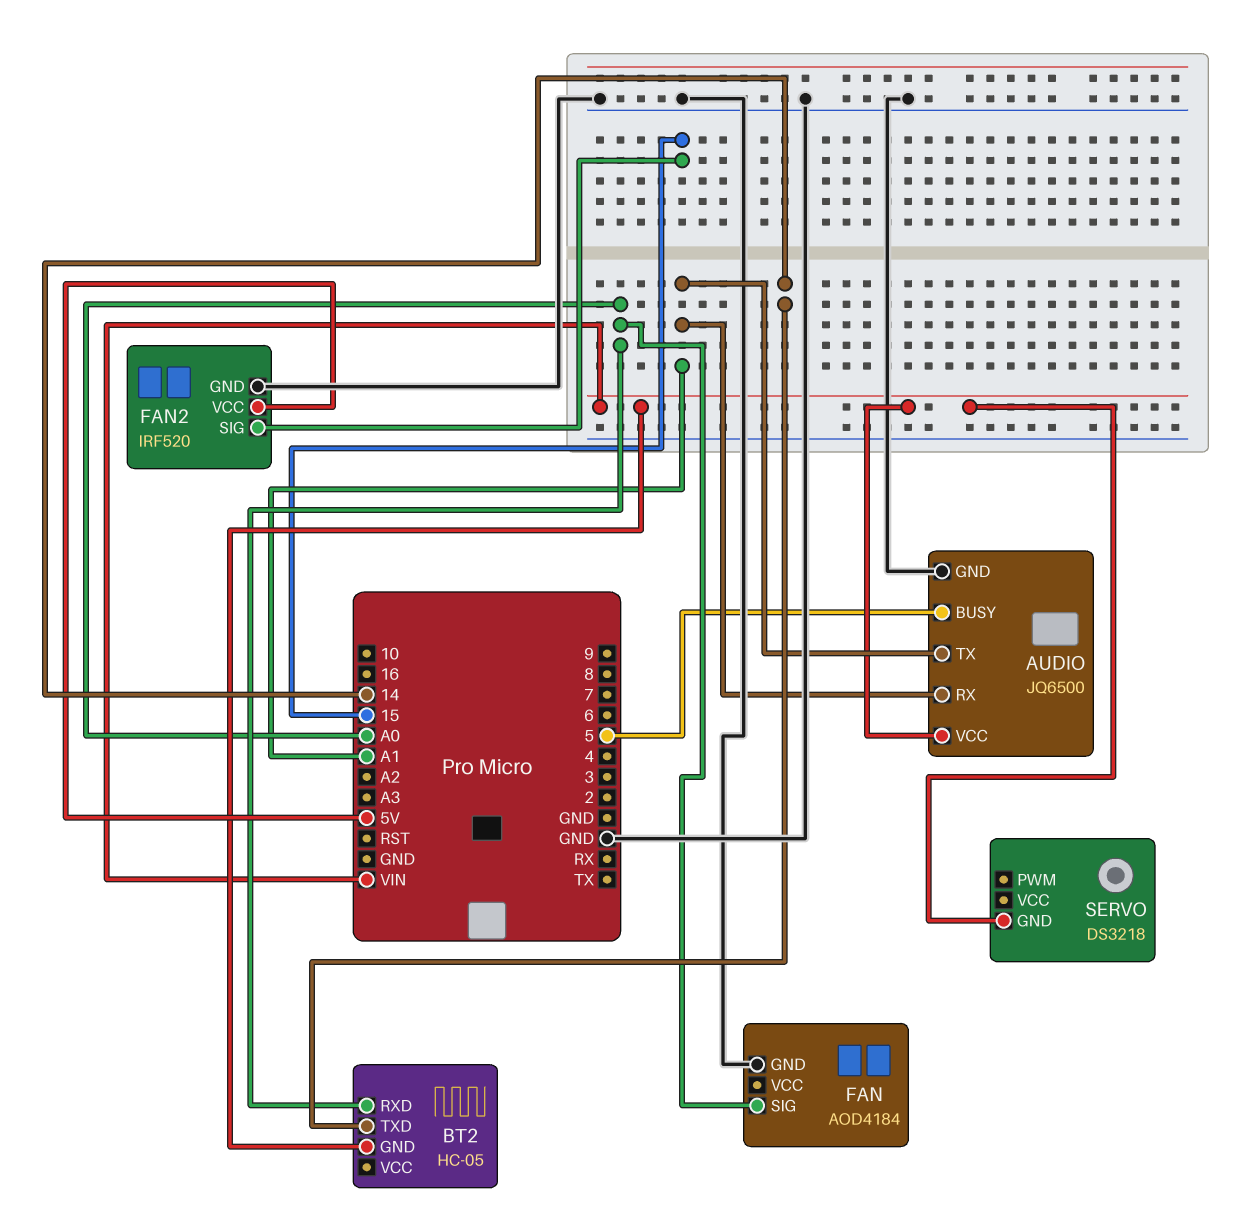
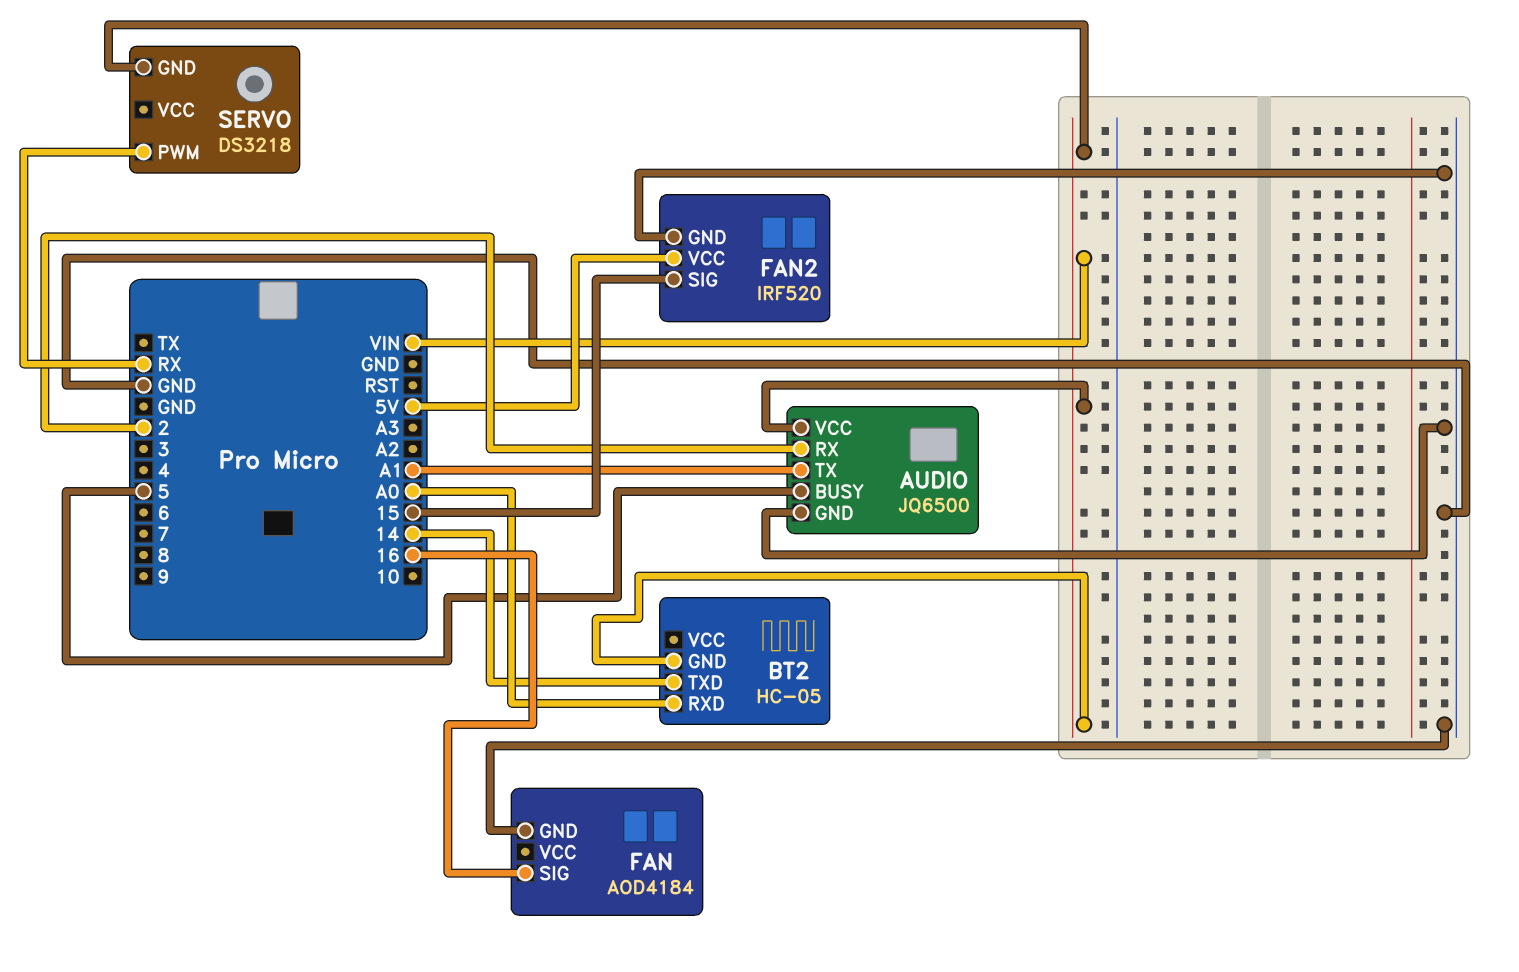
AUDIO pin RX: A1 -> 2
FAN pin SIG: A0 -> 16
SERVO pin PWM: none -> RX

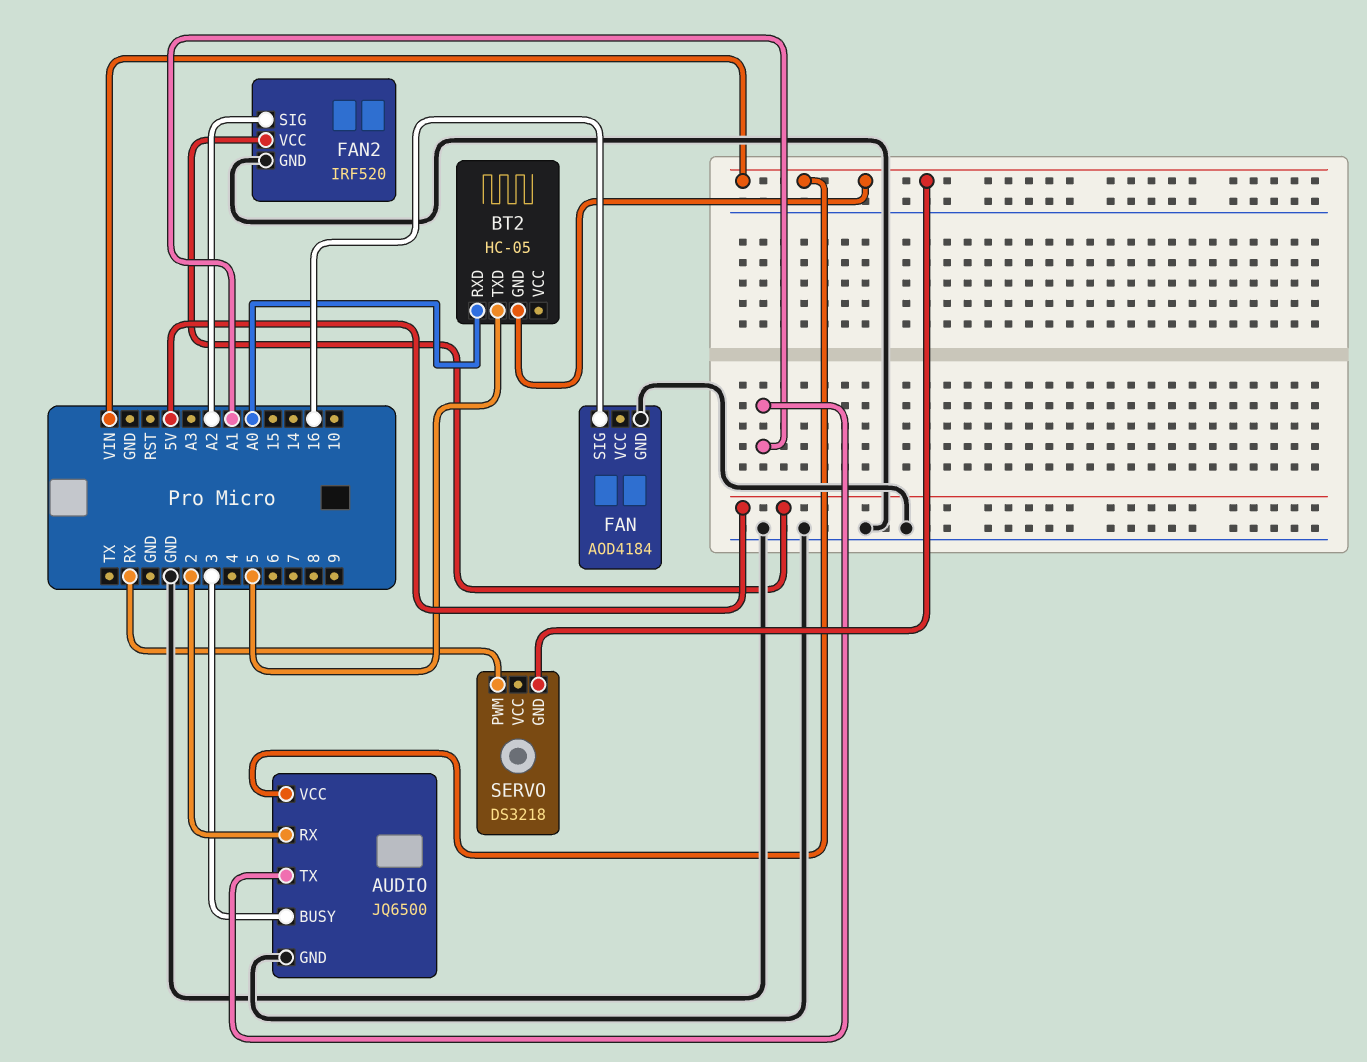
AUDIO pin BUSY: 5 -> 3
BT2 pin TXD: 14 -> 5
FAN2 pin SIG: 15 -> A2

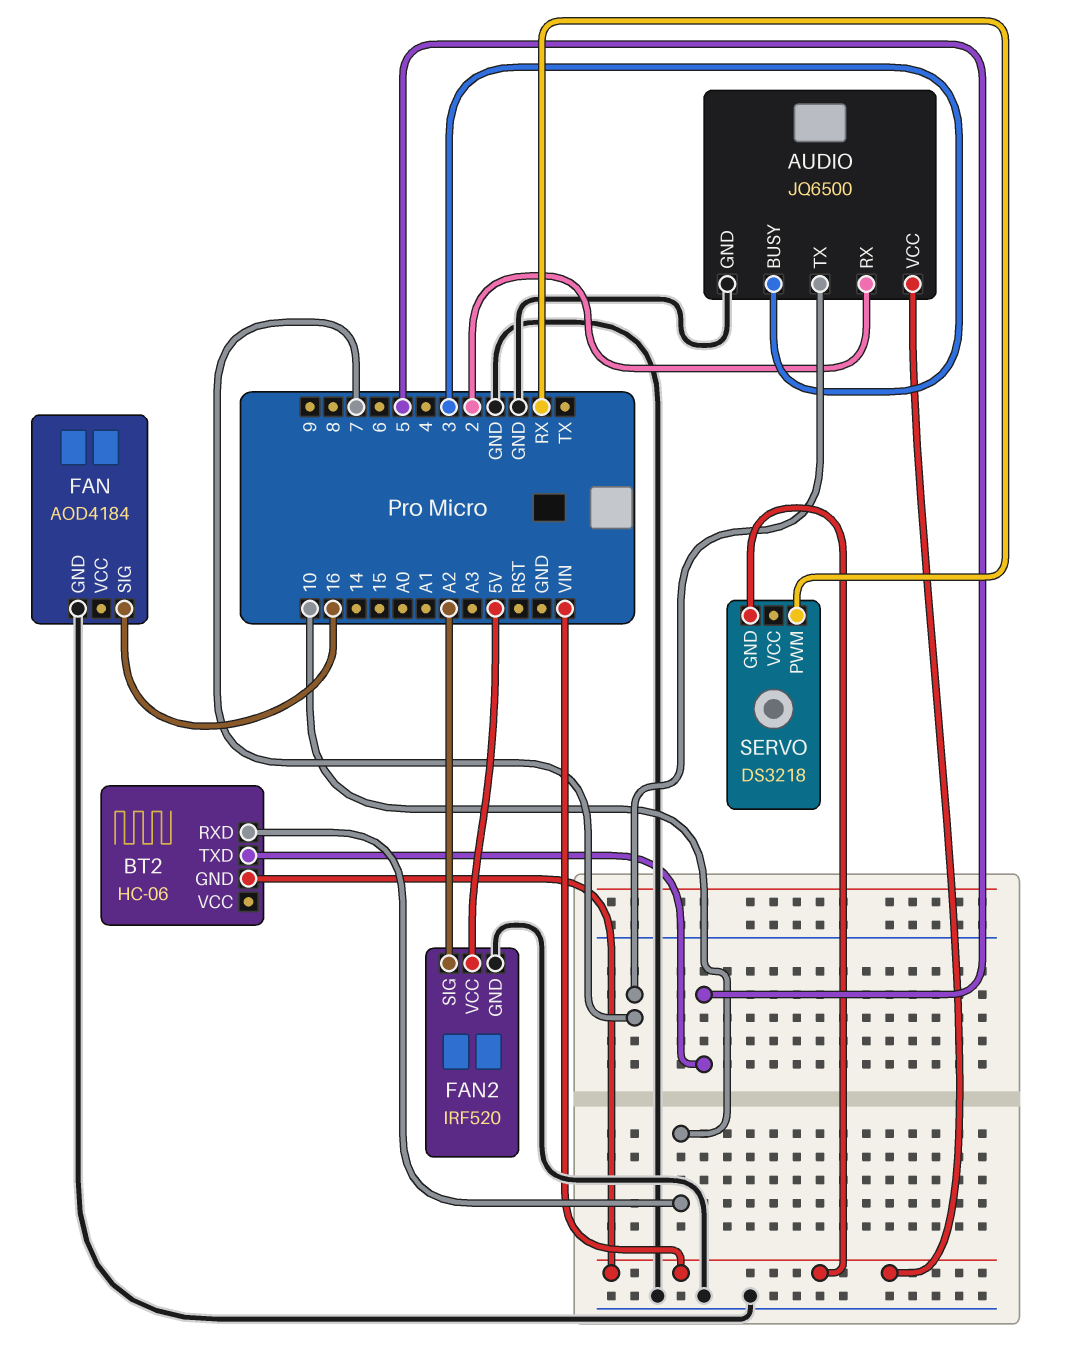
AUDIO pin TX: A1 -> 7
BT2: HC-05 -> HC-06
BT2 pin RXD: A0 -> 10

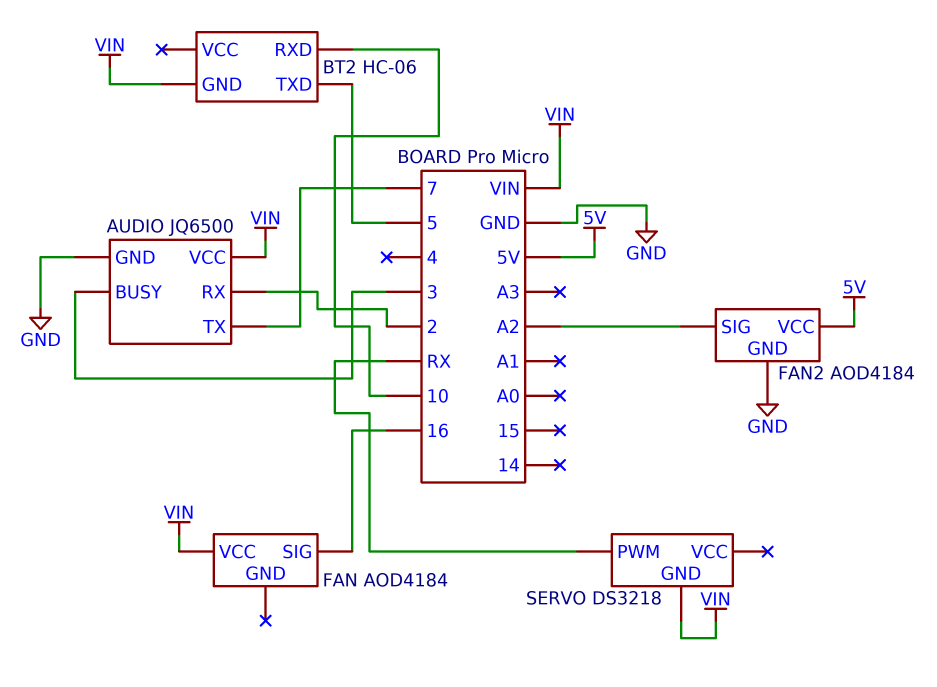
FAN pin GND: GND -> none
FAN pin VCC: none -> VIN
FAN2: IRF520 -> AOD4184

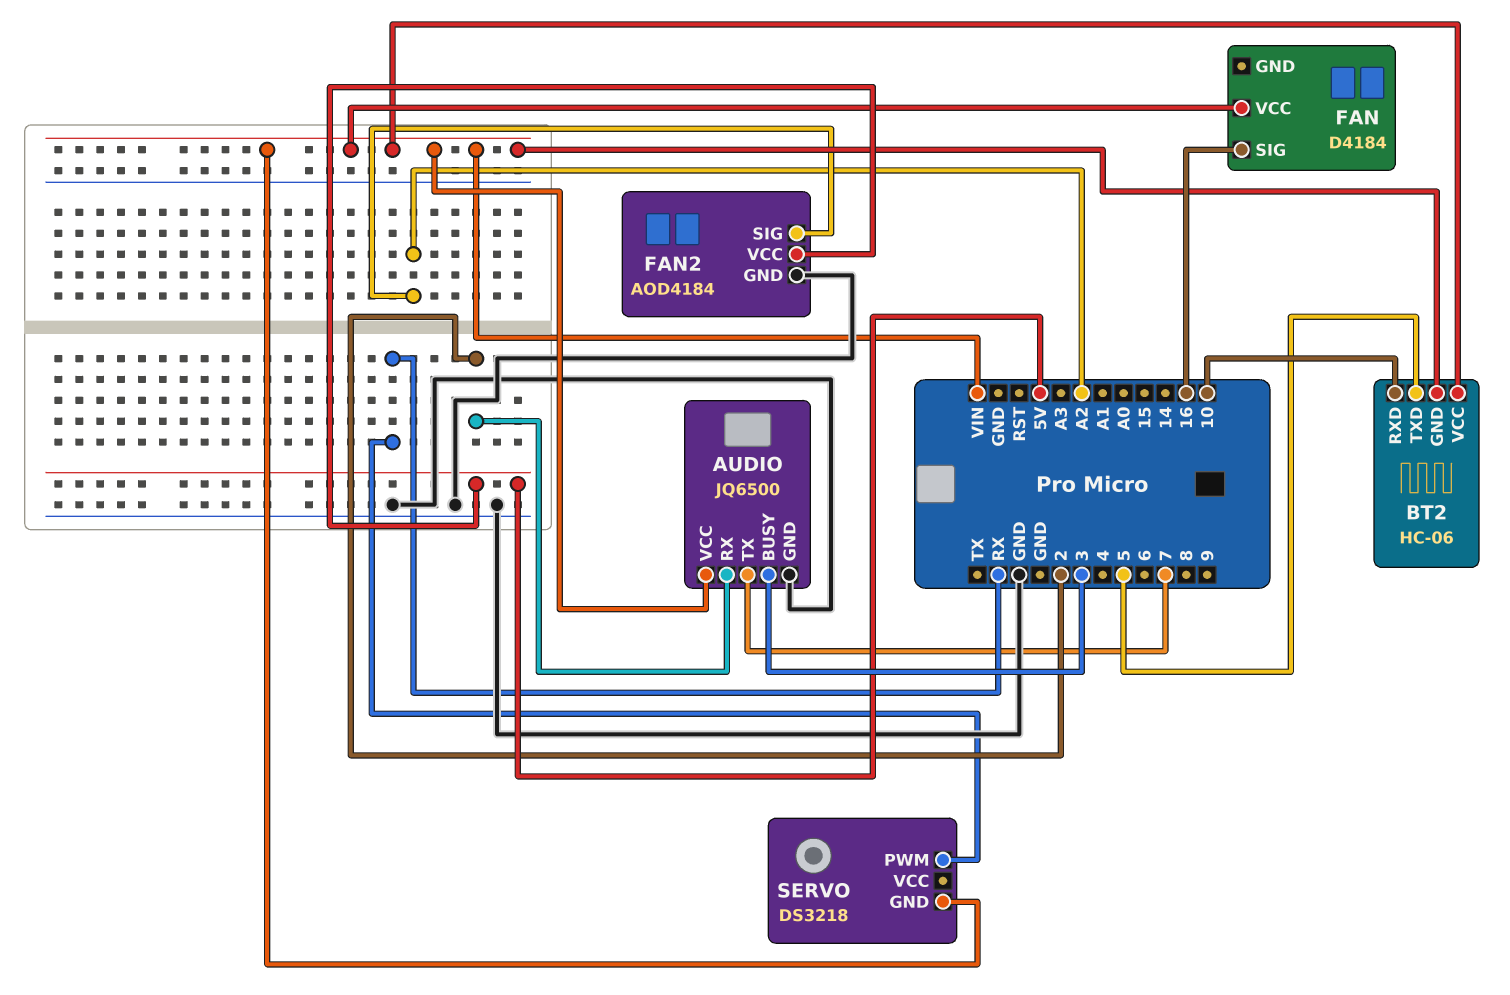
BT2 pin VCC: none -> VIN
FAN: AOD4184 -> D4184

